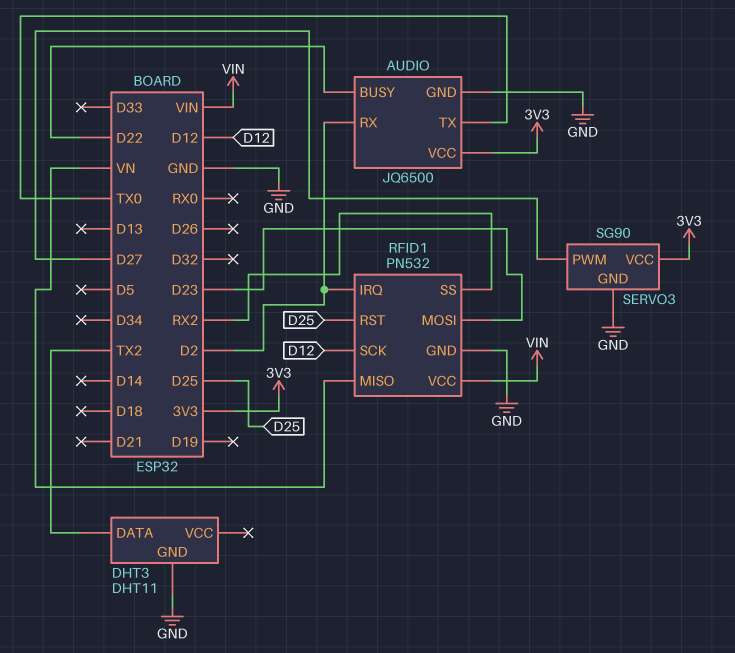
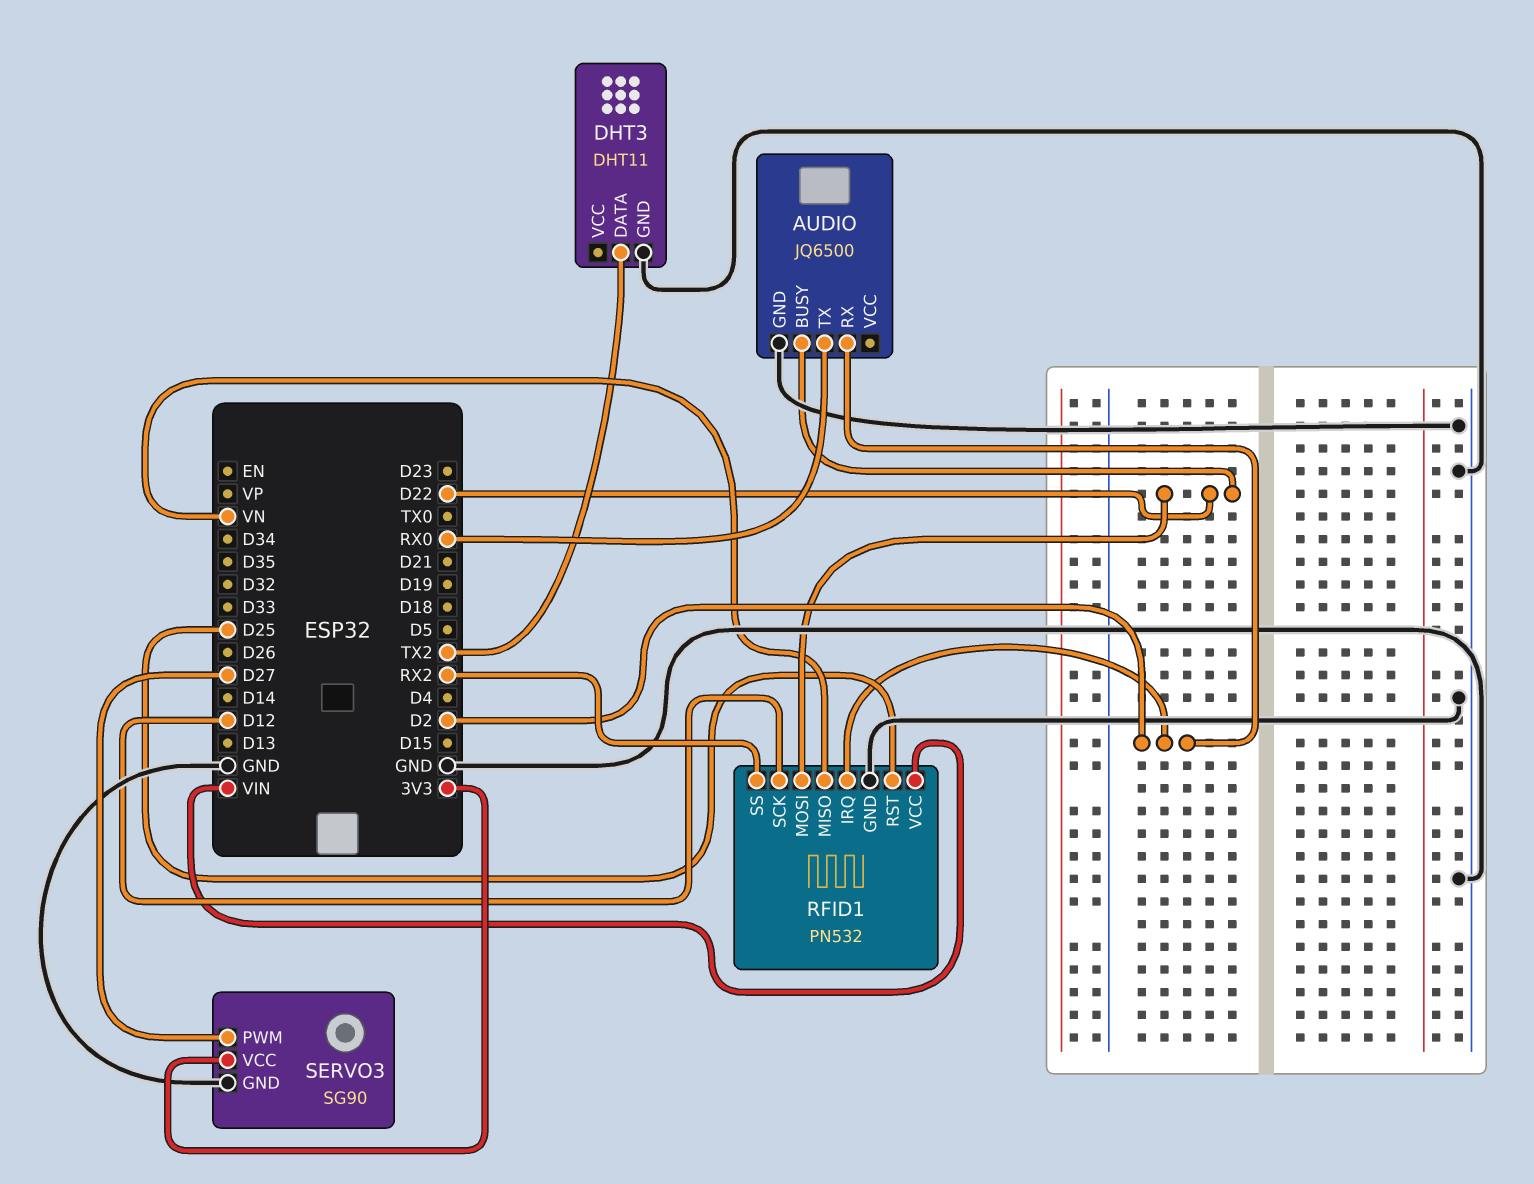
AUDIO pin TX: TX0 -> RX0
AUDIO pin VCC: 3V3 -> none
RFID1 pin MOSI: D23 -> D22

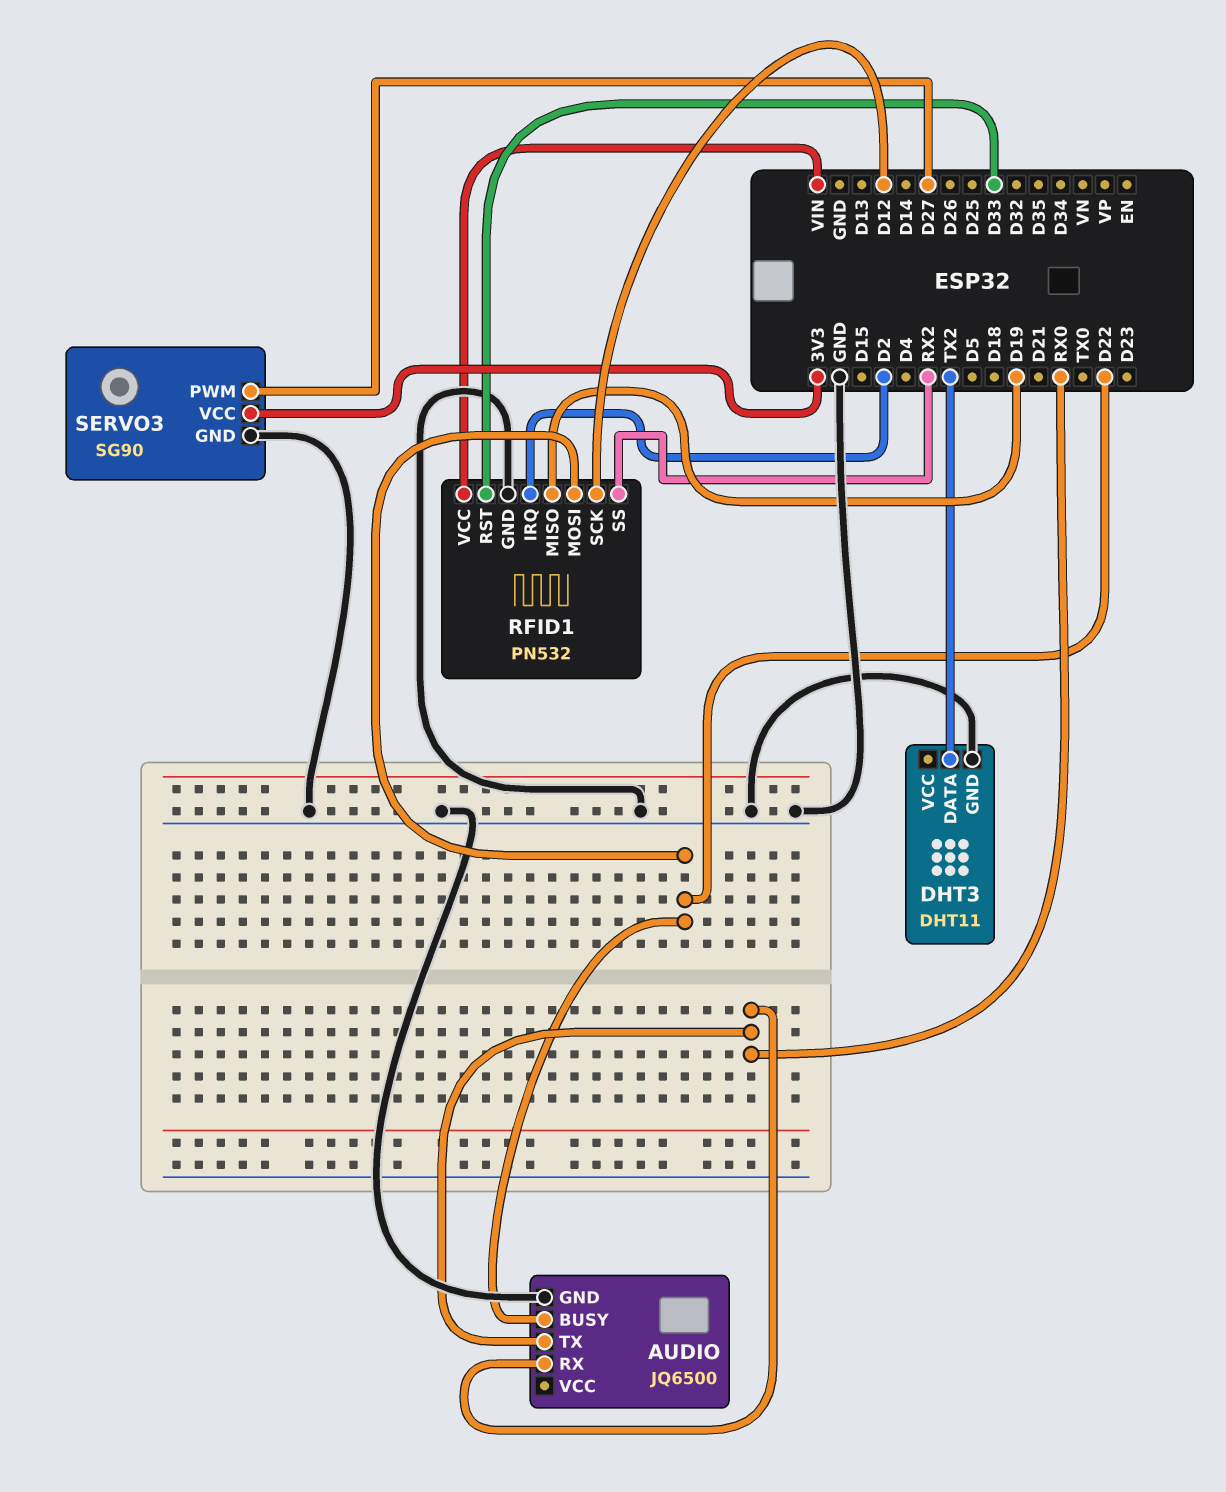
AUDIO pin RX: D2 -> RX0
RFID1 pin MISO: VN -> D19
RFID1 pin RST: D25 -> D33

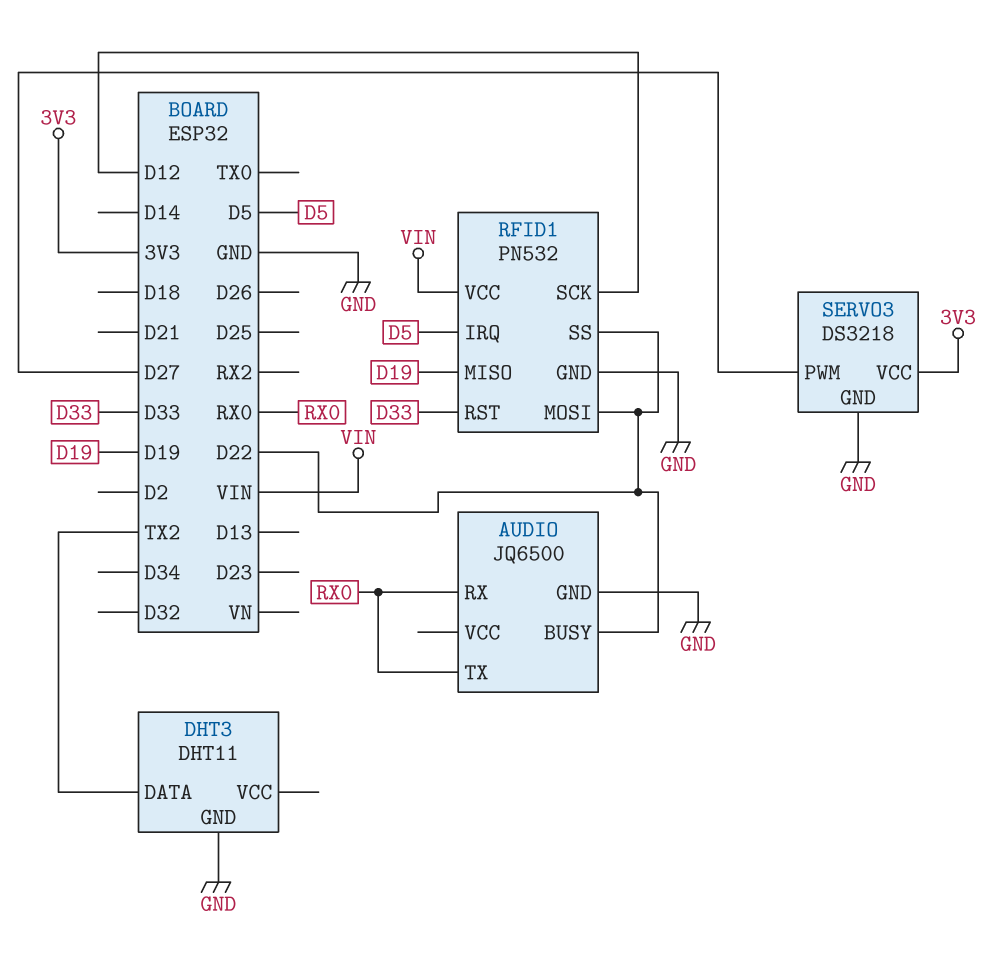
RFID1 pin IRQ: D2 -> D5
RFID1 pin SS: RX2 -> D22
SERVO3: SG90 -> DS3218

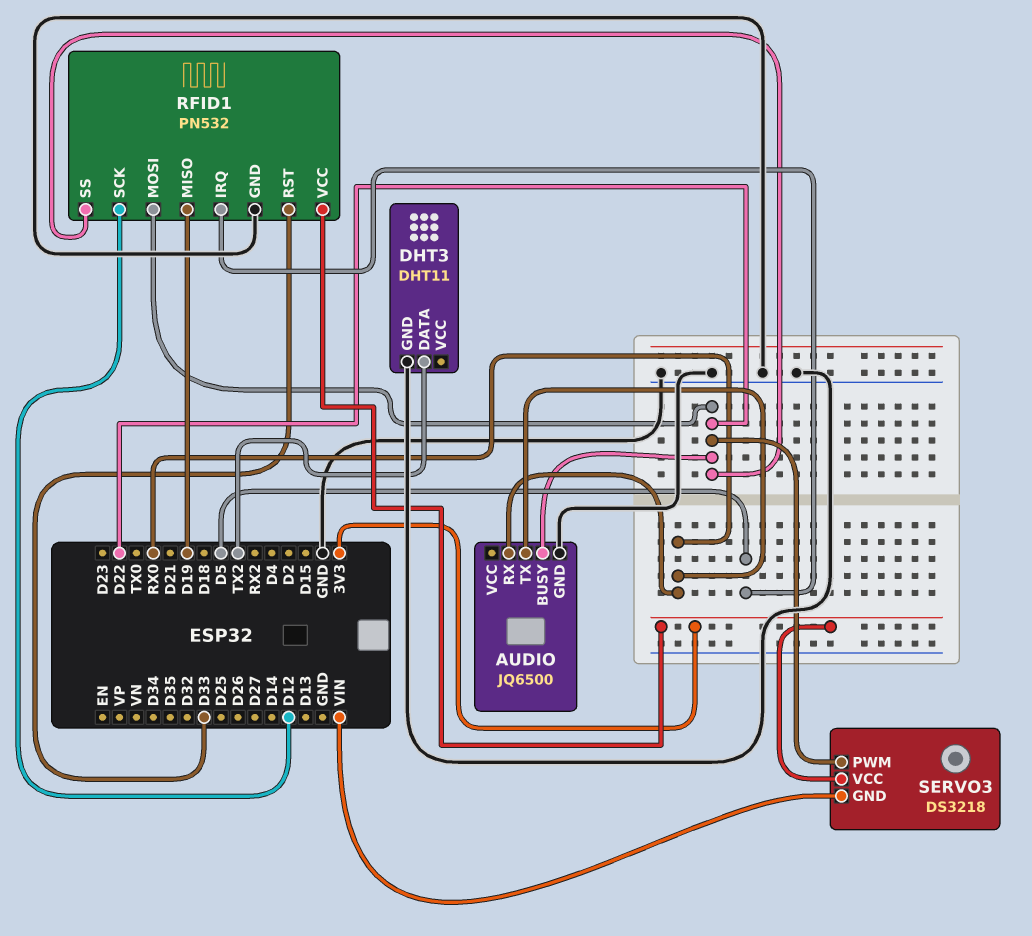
RFID1 pin VCC: VIN -> 3V3
SERVO3 pin GND: GND -> VIN
SERVO3 pin PWM: D27 -> D22

